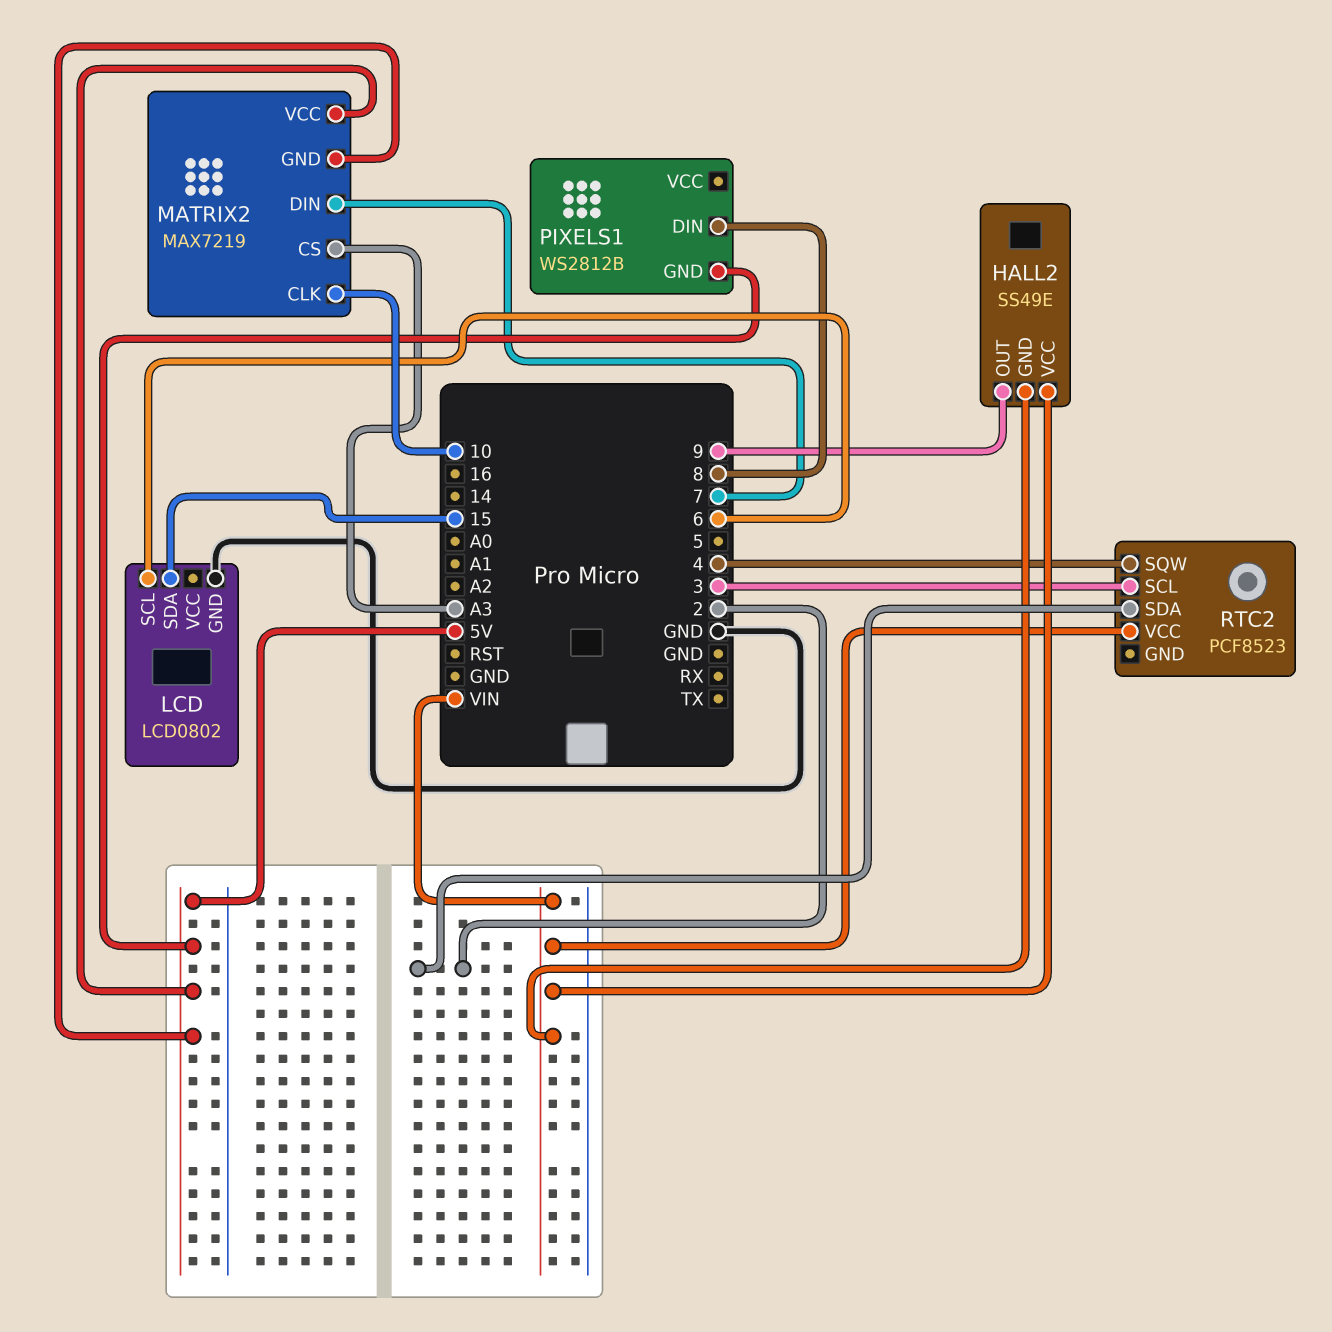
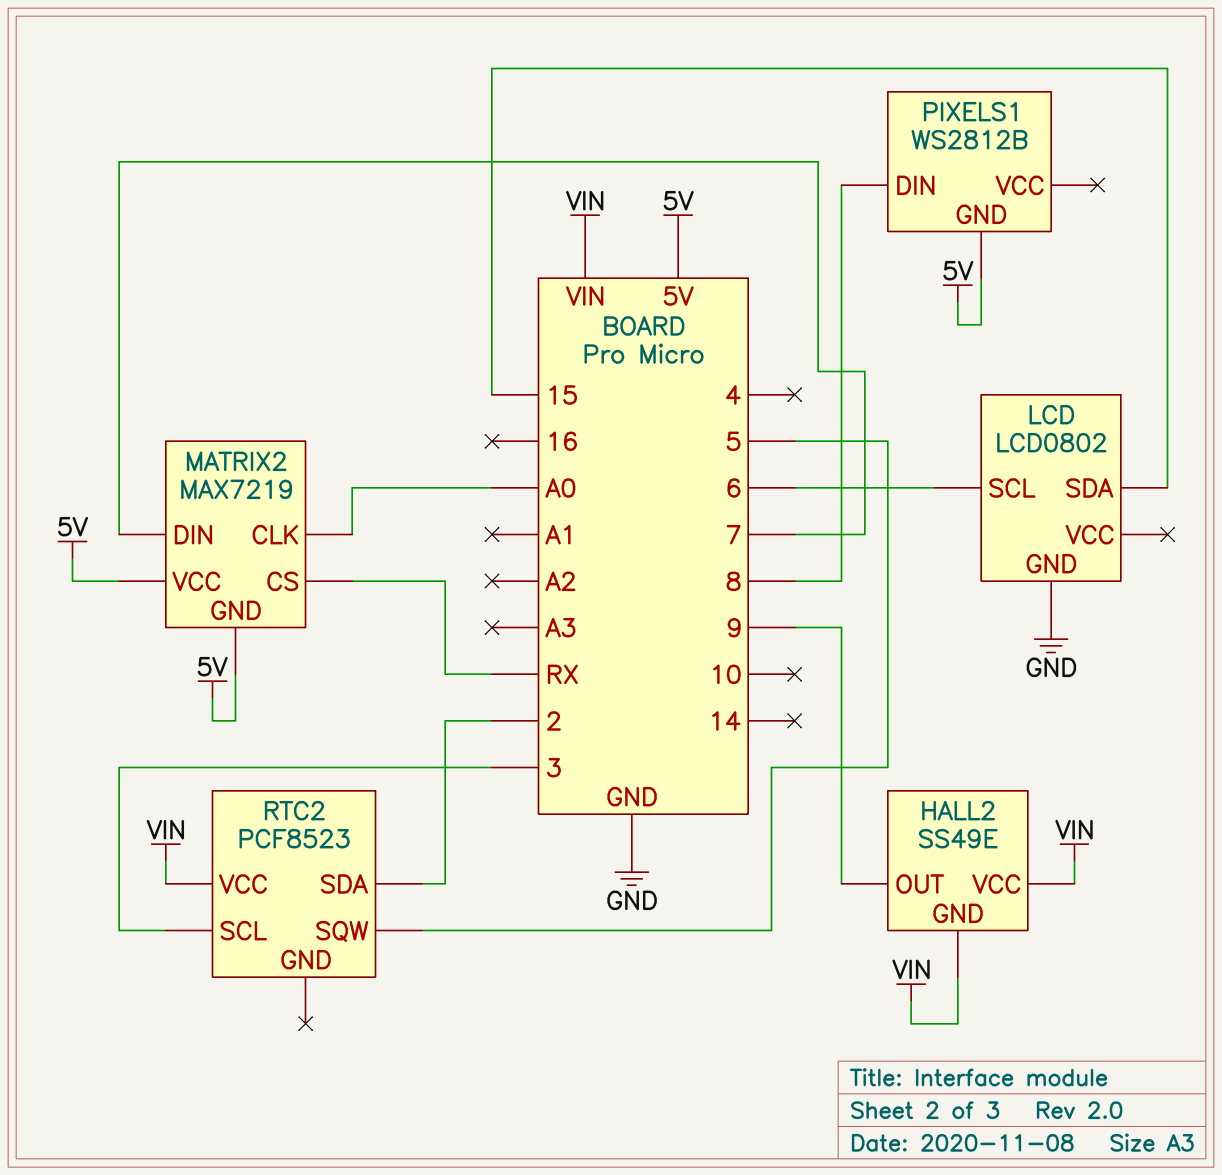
MATRIX2 pin CLK: 10 -> A0
MATRIX2 pin CS: A3 -> RX
RTC2 pin SQW: 4 -> 5

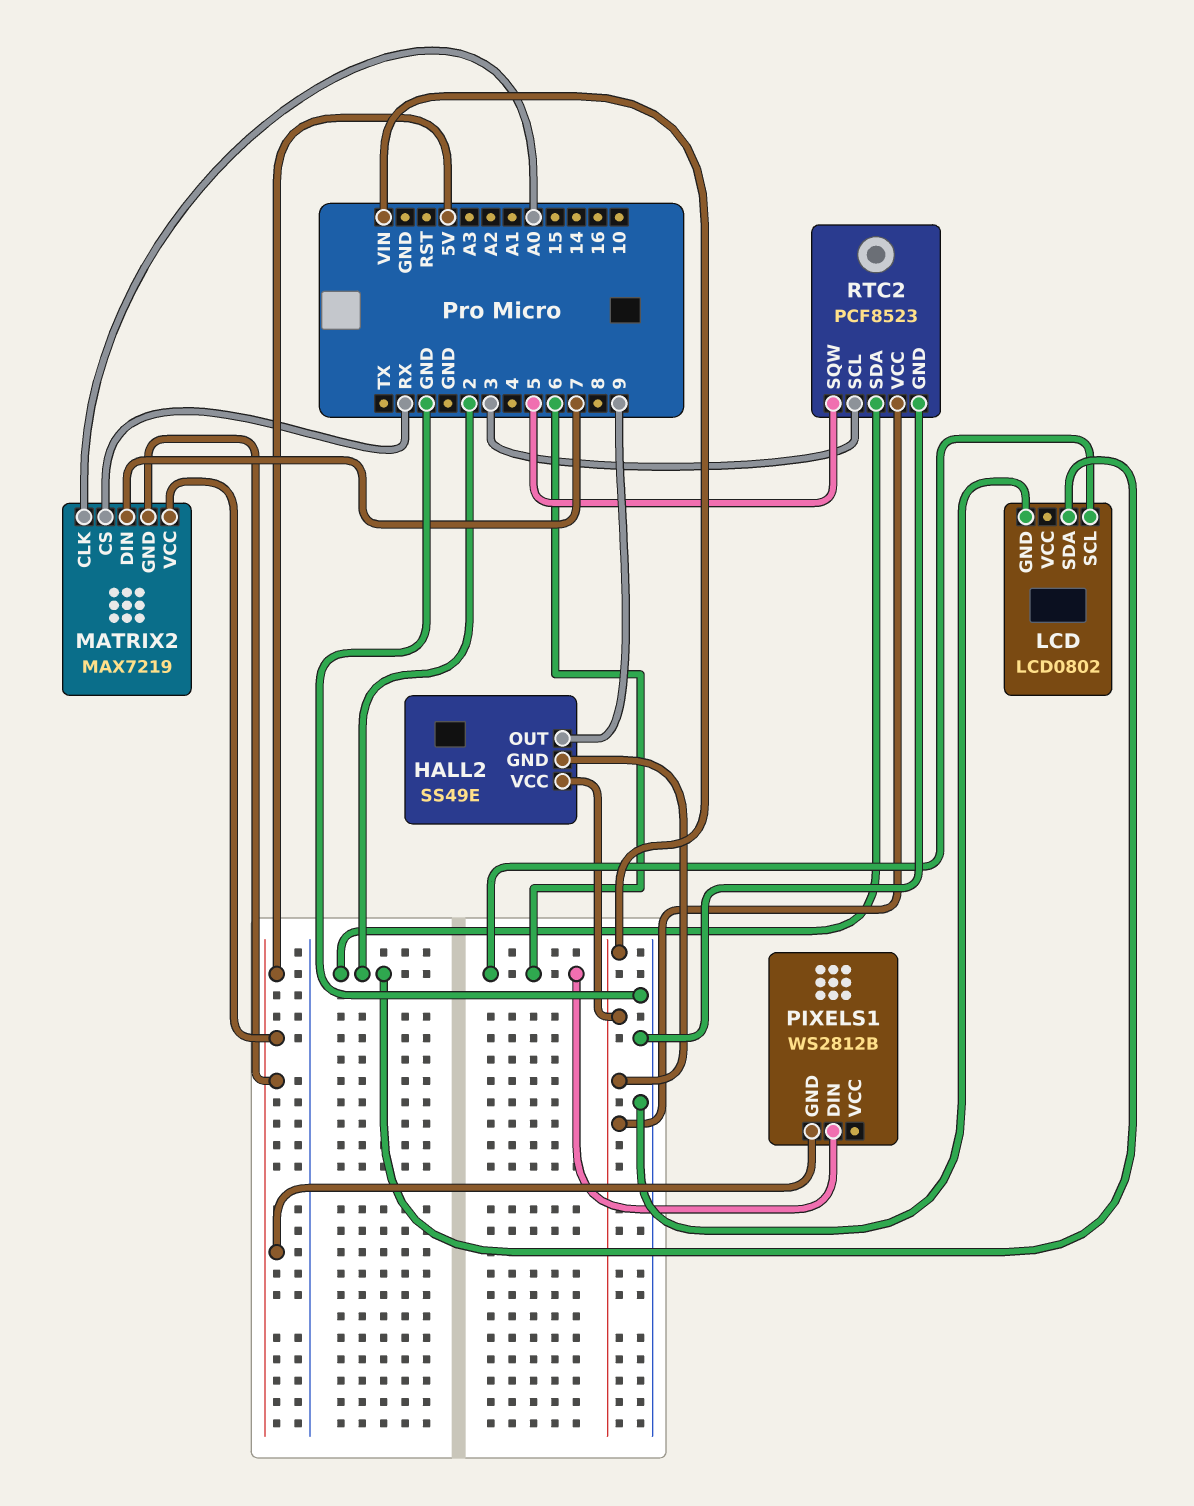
LCD pin SDA: 15 -> 2
PIXELS1 pin DIN: 8 -> 6
RTC2 pin GND: none -> GND

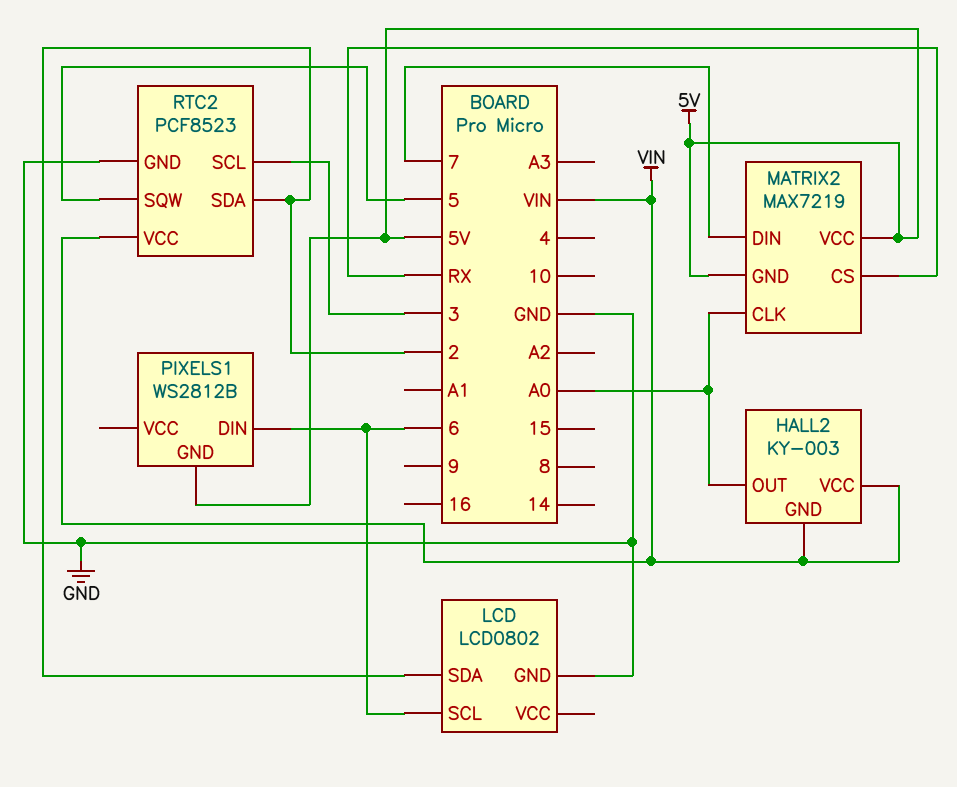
HALL2: SS49E -> KY-003
HALL2 pin OUT: 9 -> A0

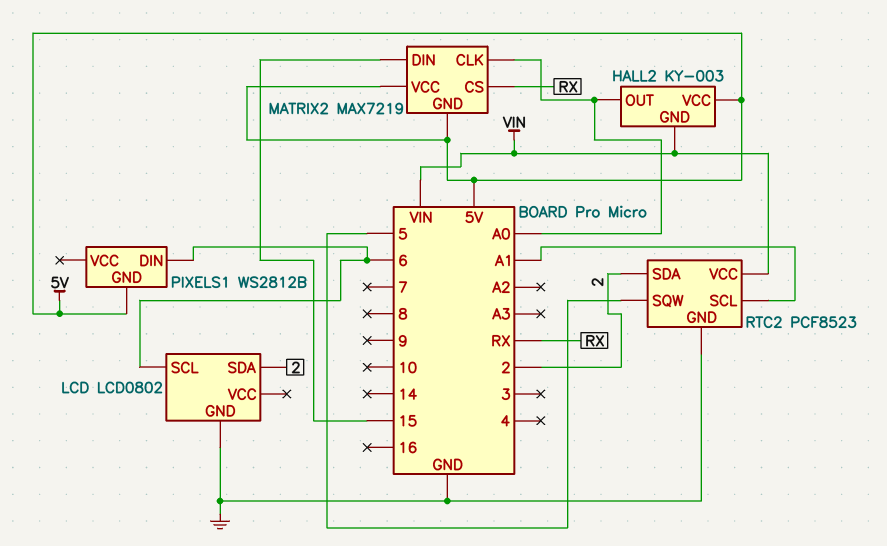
HALL2 pin VCC: VIN -> 5V
MATRIX2 pin DIN: 7 -> 15
RTC2 pin SCL: 3 -> A1

